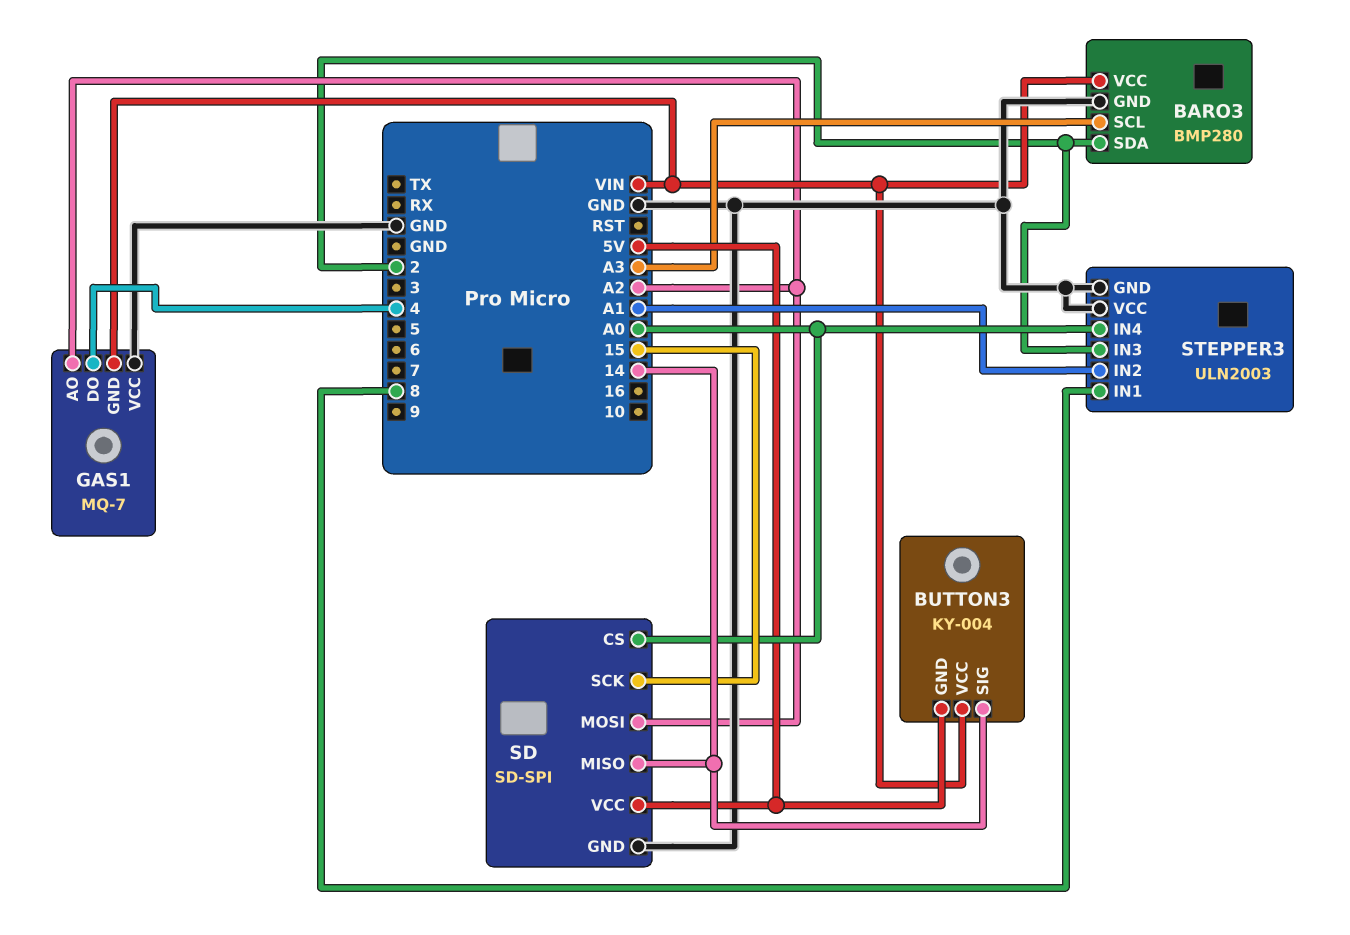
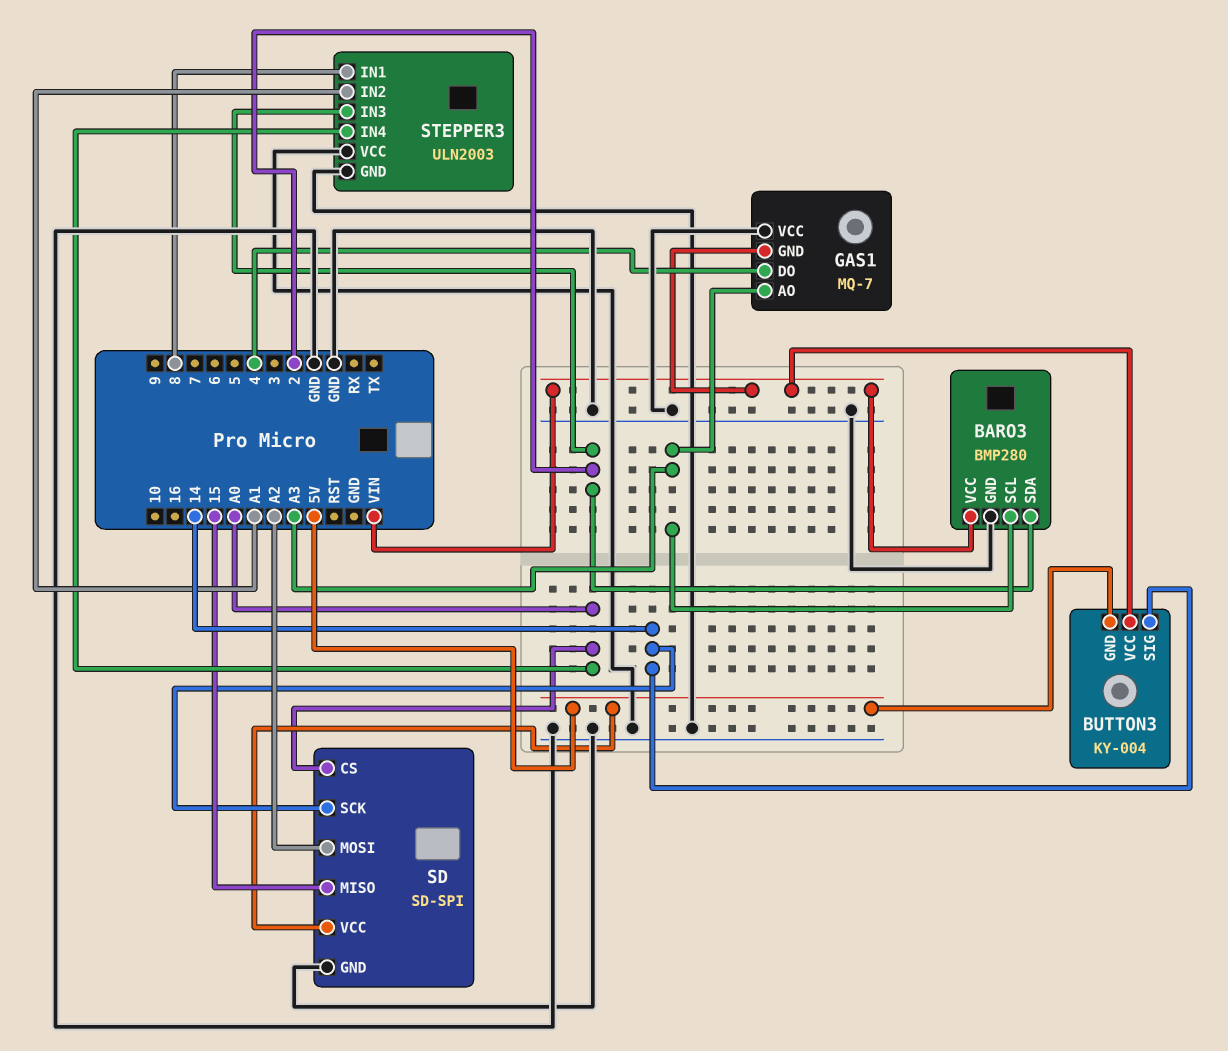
GAS1 pin AO: A2 -> A3
SD pin MISO: 14 -> 15
SD pin SCK: 15 -> 14

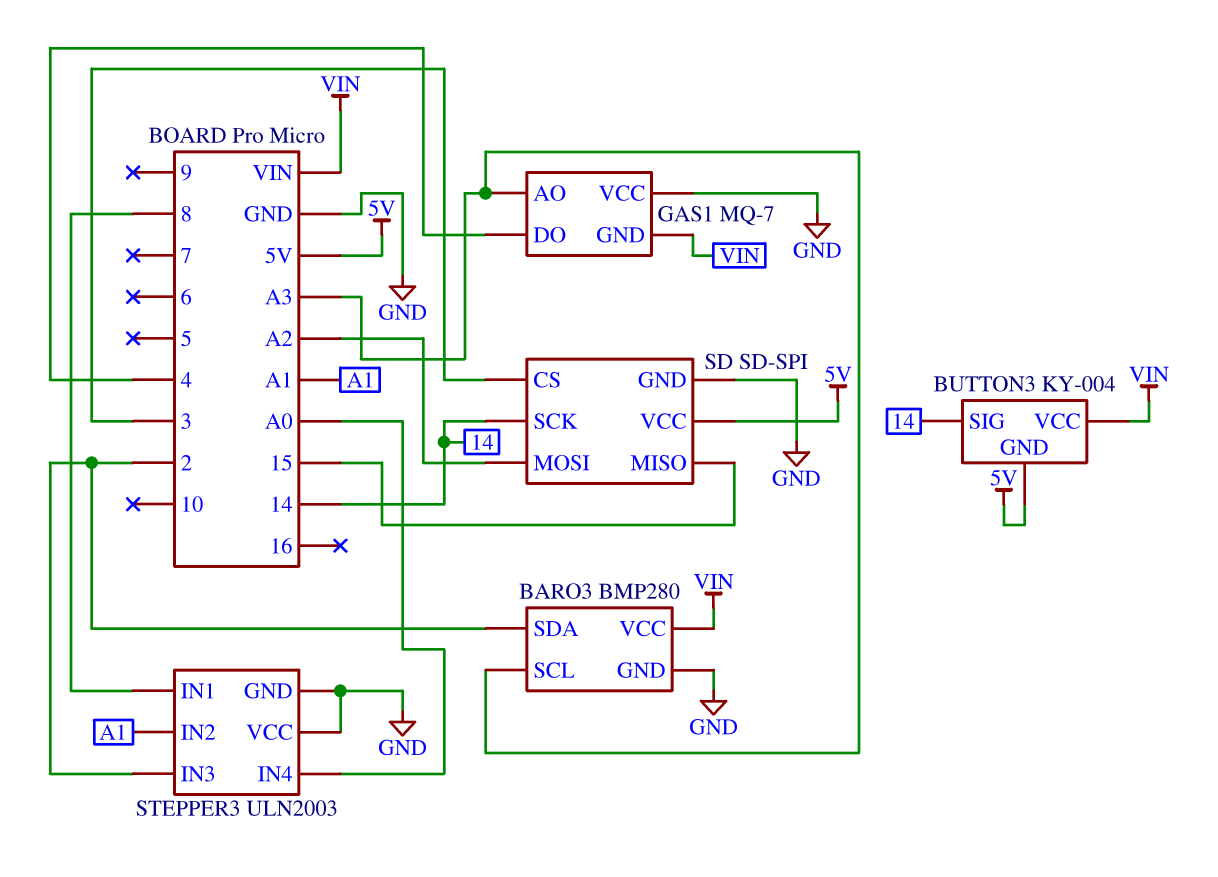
SD pin CS: A0 -> 3

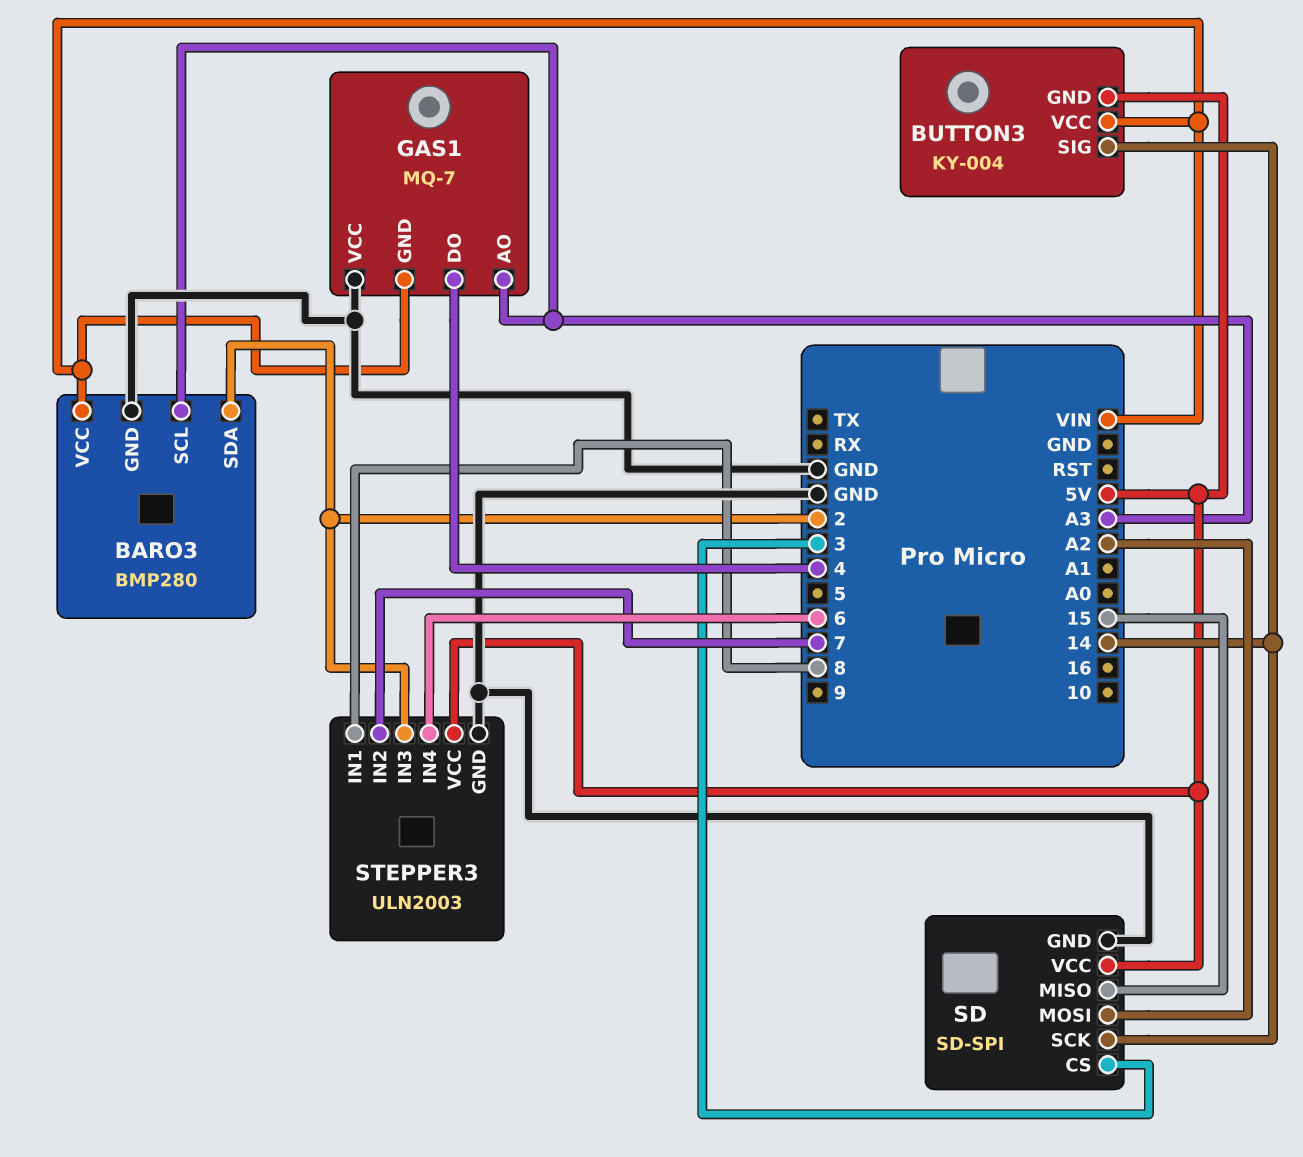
STEPPER3 pin IN2: A1 -> 7
STEPPER3 pin IN4: A0 -> 6
STEPPER3 pin VCC: GND -> 5V

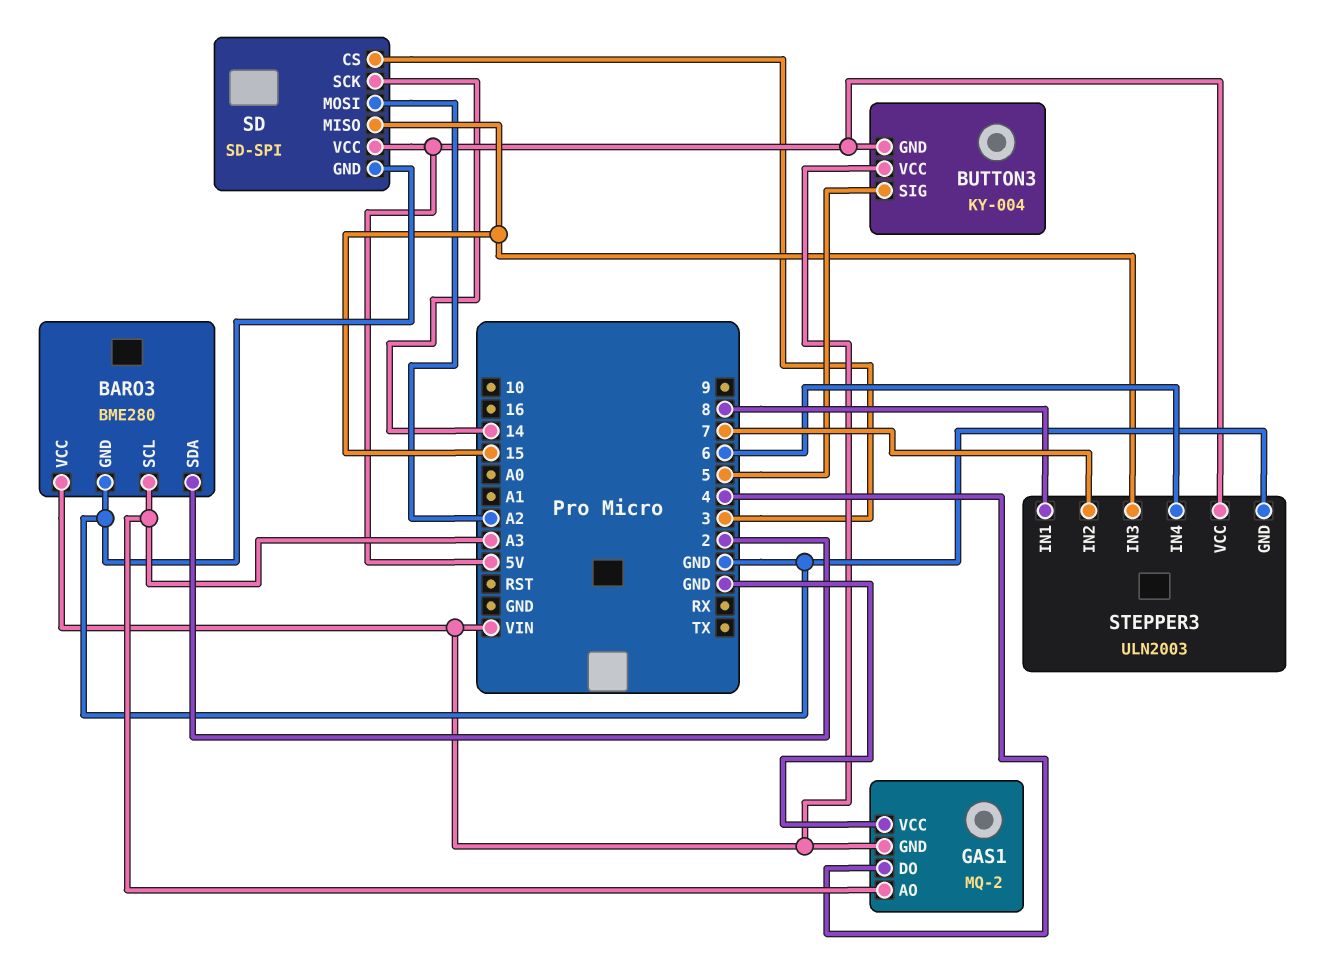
BARO3: BMP280 -> BME280
BUTTON3 pin SIG: 14 -> 5
GAS1: MQ-7 -> MQ-2
STEPPER3 pin IN3: 2 -> 15

